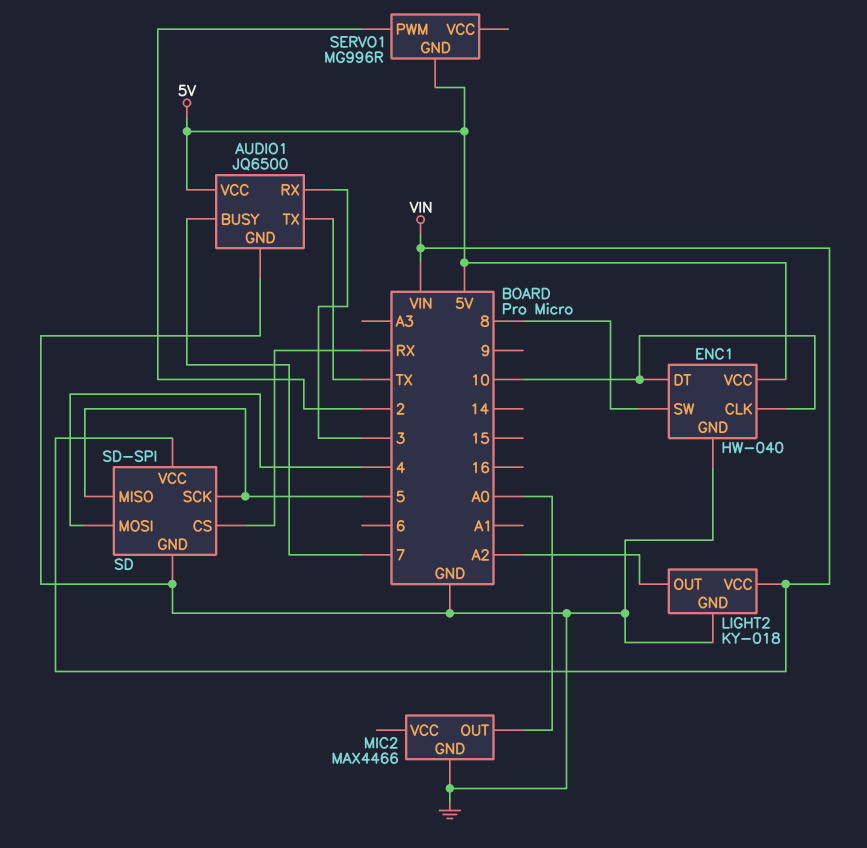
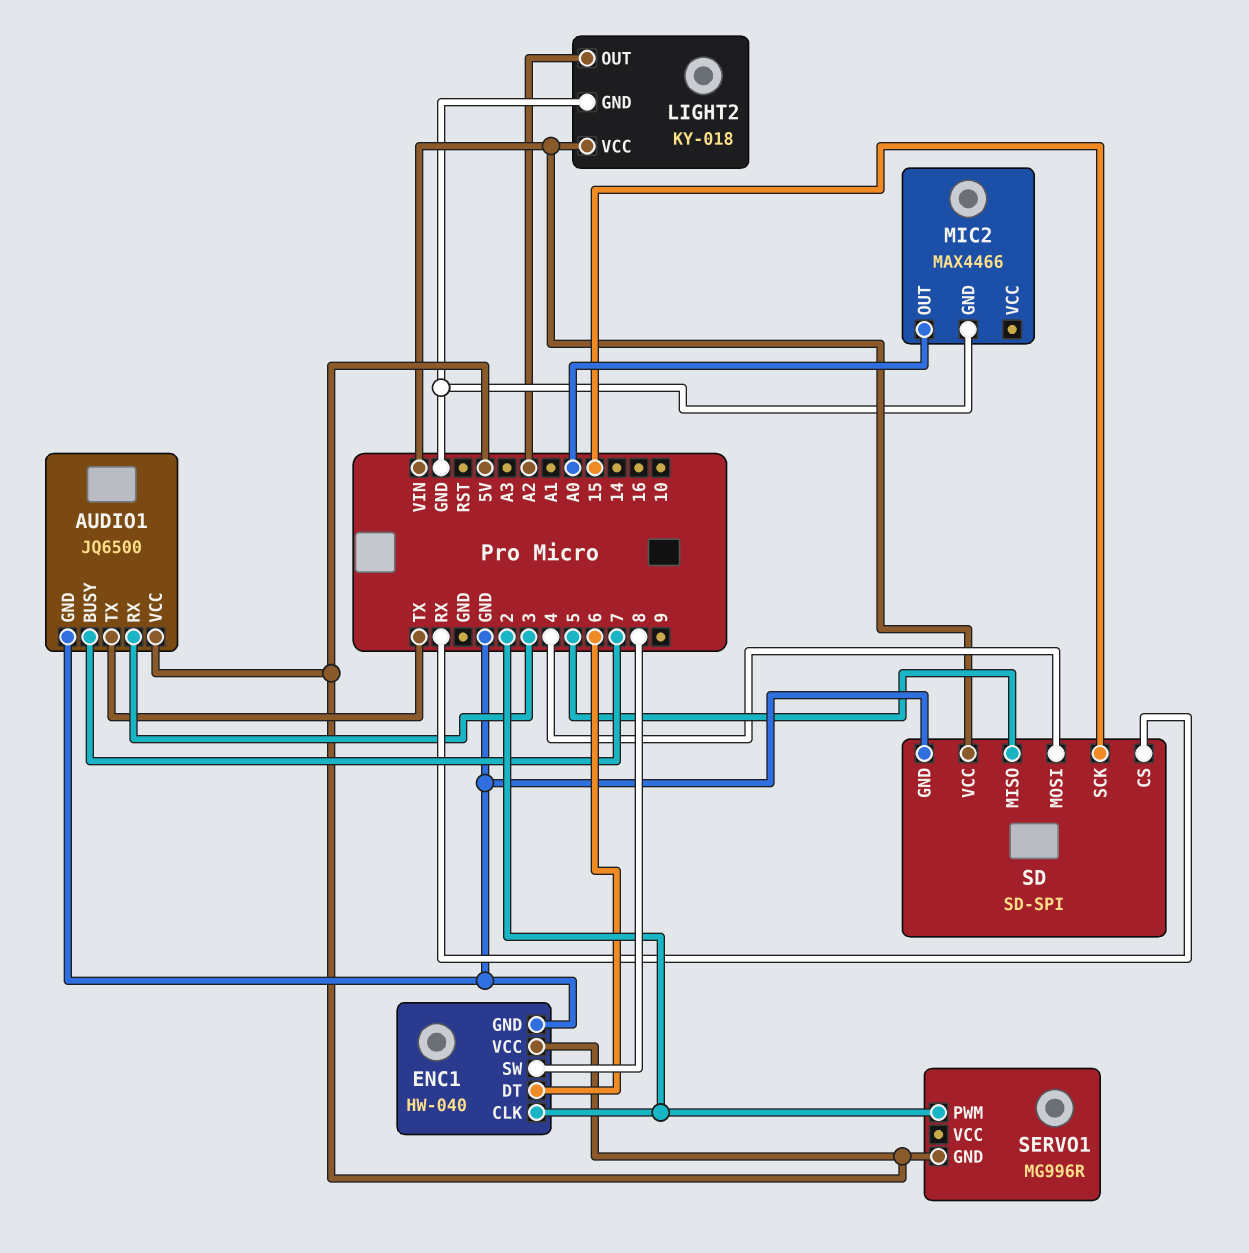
ENC1 pin CLK: 10 -> 2
ENC1 pin DT: 10 -> 6
SD pin SCK: 5 -> 15

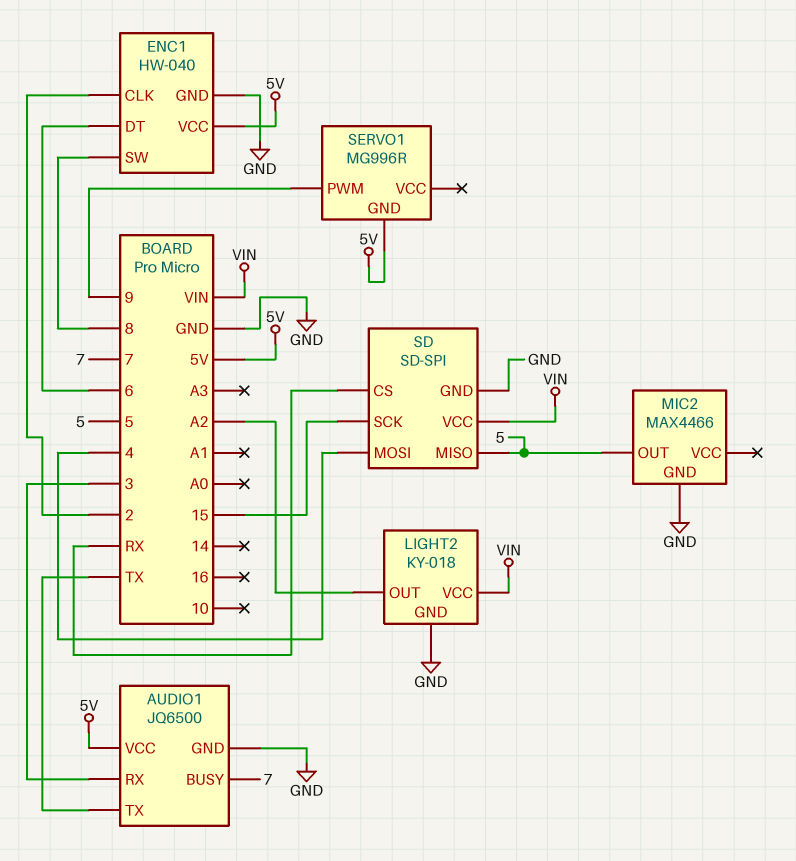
MIC2 pin OUT: A0 -> 5
SERVO1 pin PWM: 2 -> 9

